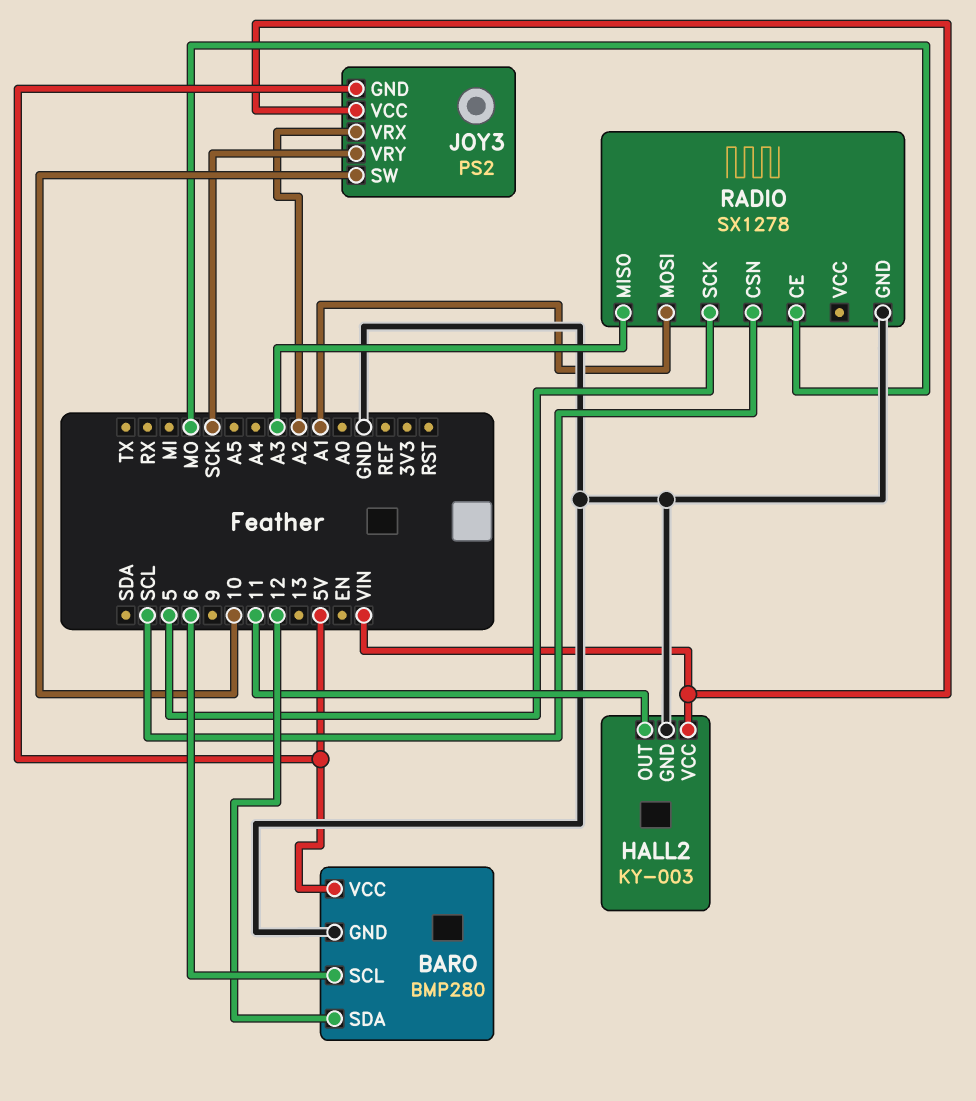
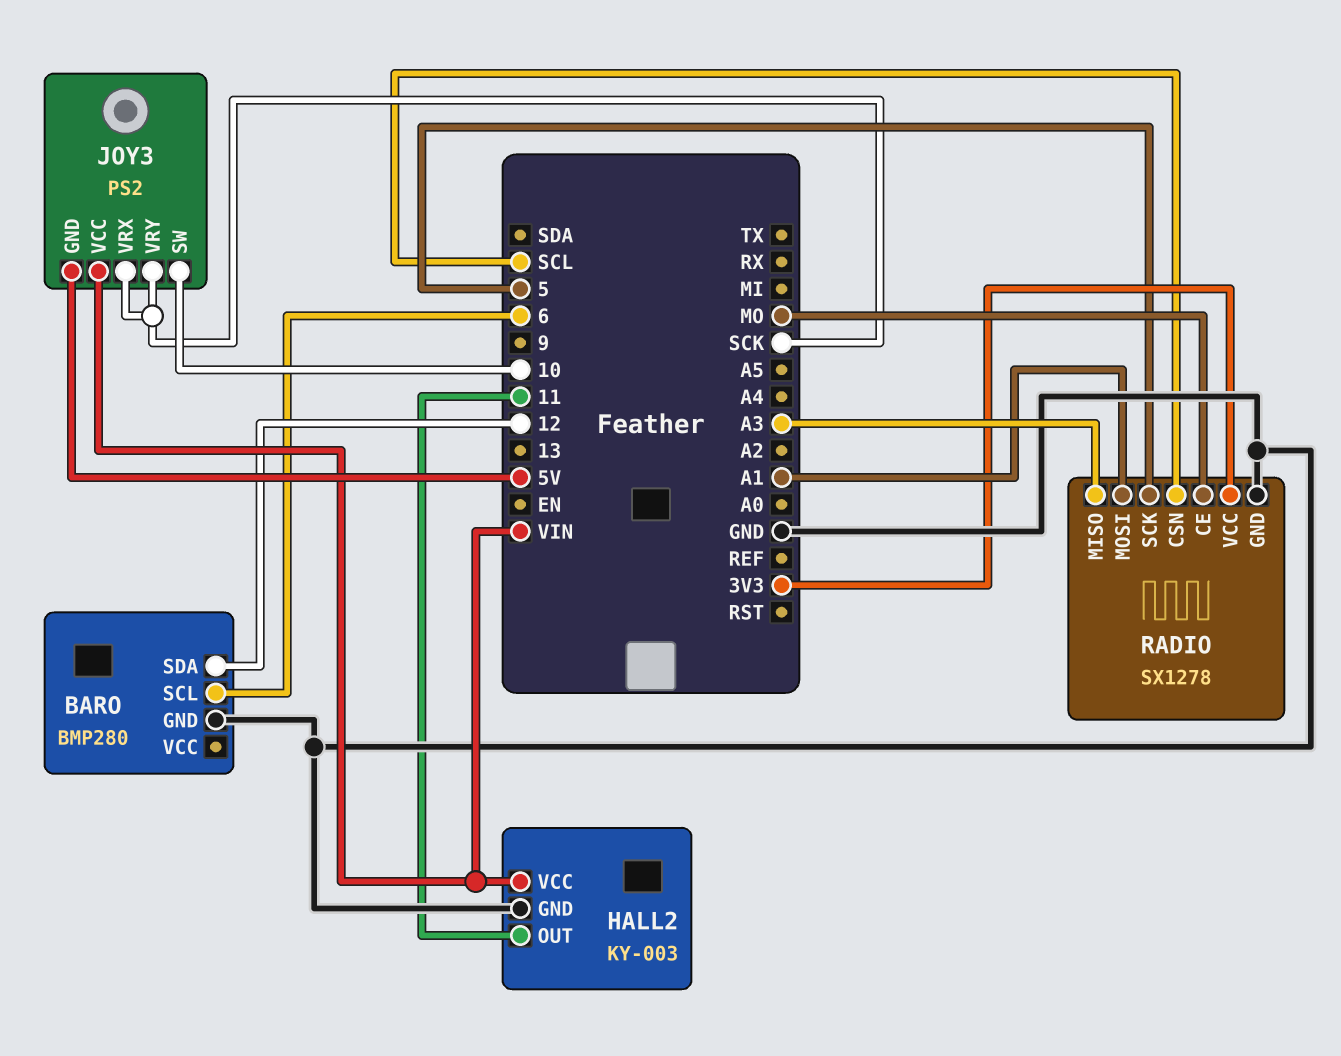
BARO pin VCC: 5V -> none
JOY3 pin VRX: A2 -> SCK
RADIO pin VCC: none -> 3V3

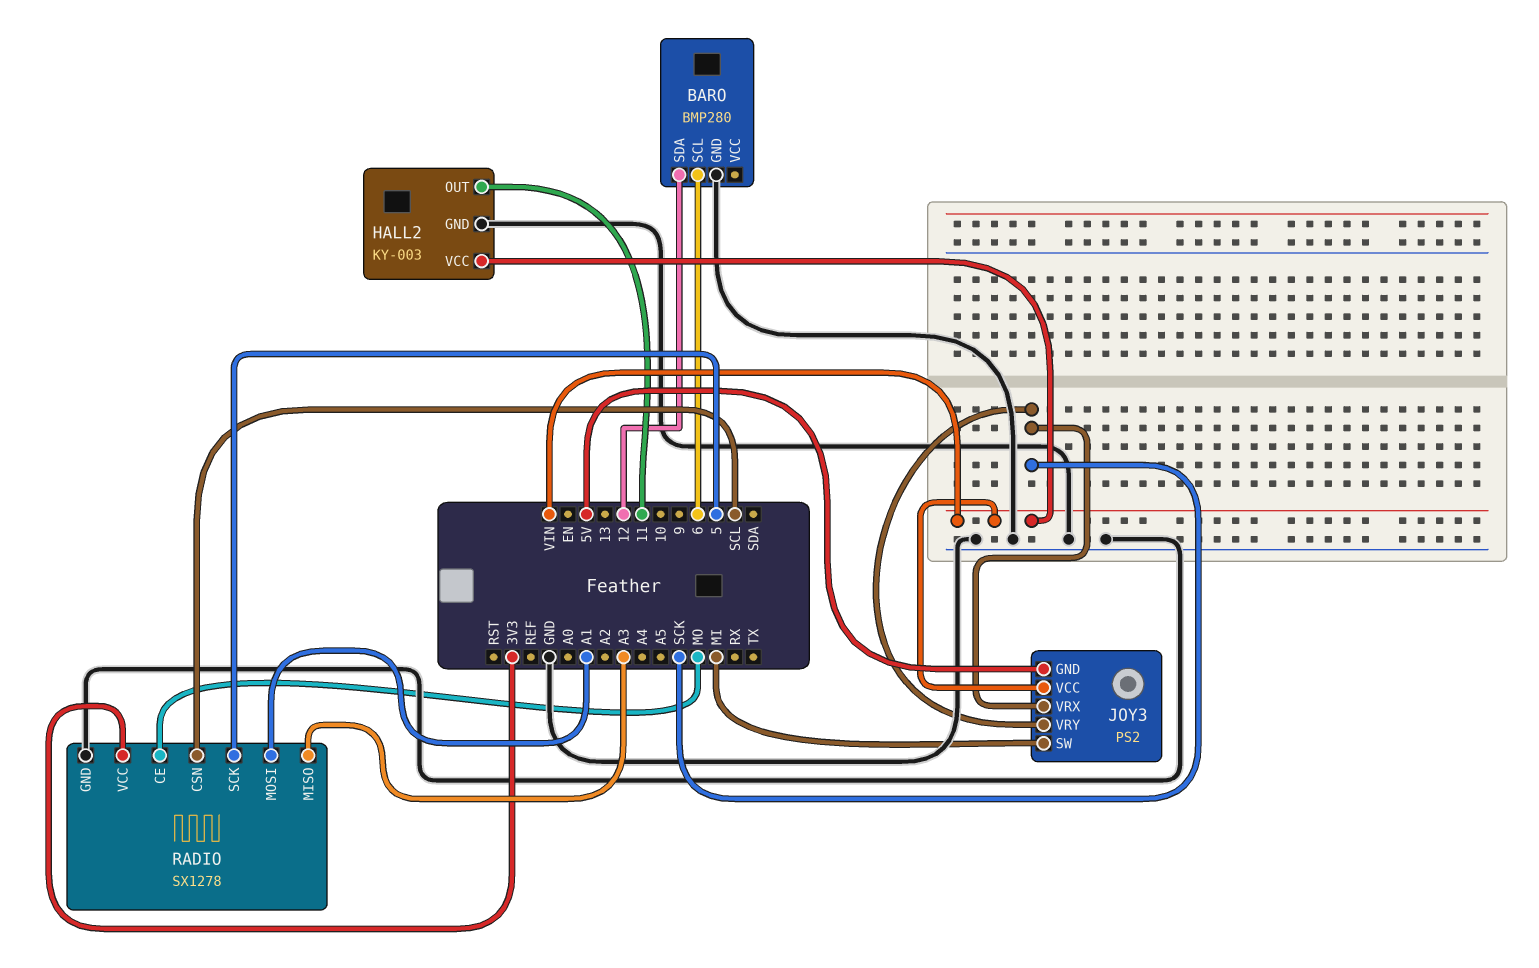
JOY3 pin SW: 10 -> MI

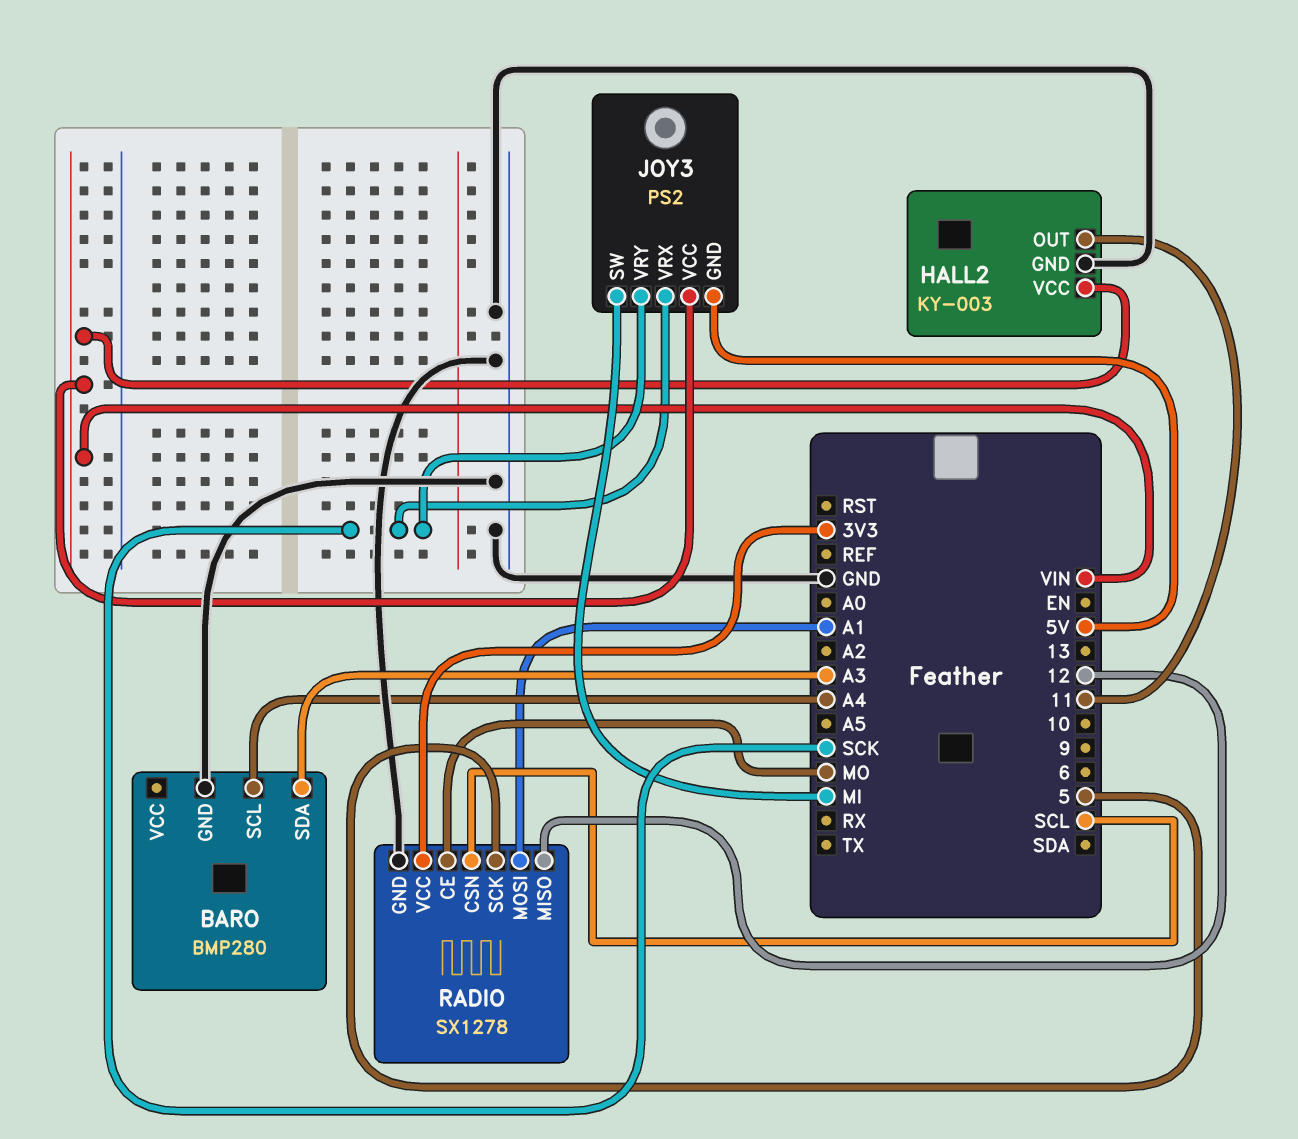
BARO pin SCL: 6 -> A4
BARO pin SDA: 12 -> A3
RADIO pin MISO: A3 -> 12

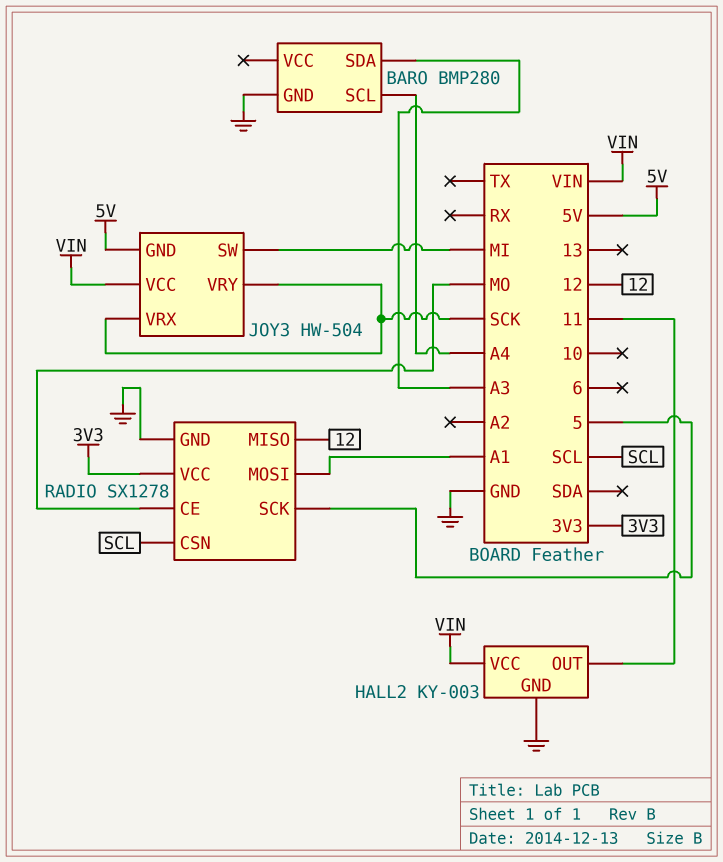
JOY3: PS2 -> HW-504

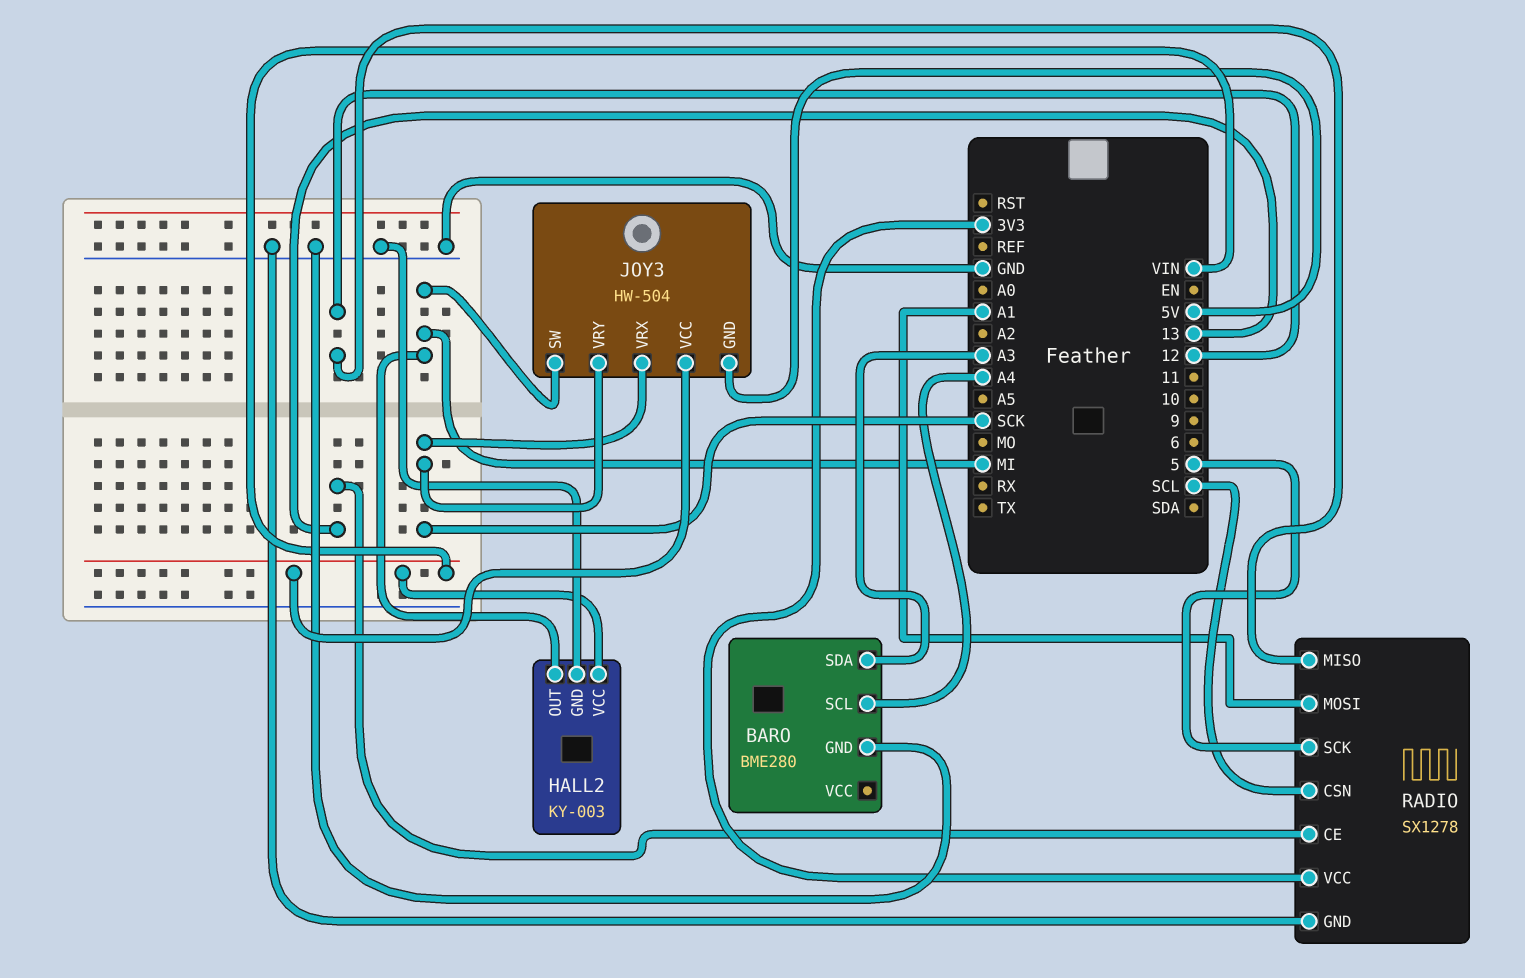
BARO: BMP280 -> BME280
HALL2 pin OUT: 11 -> MI
RADIO pin CE: MO -> 13

